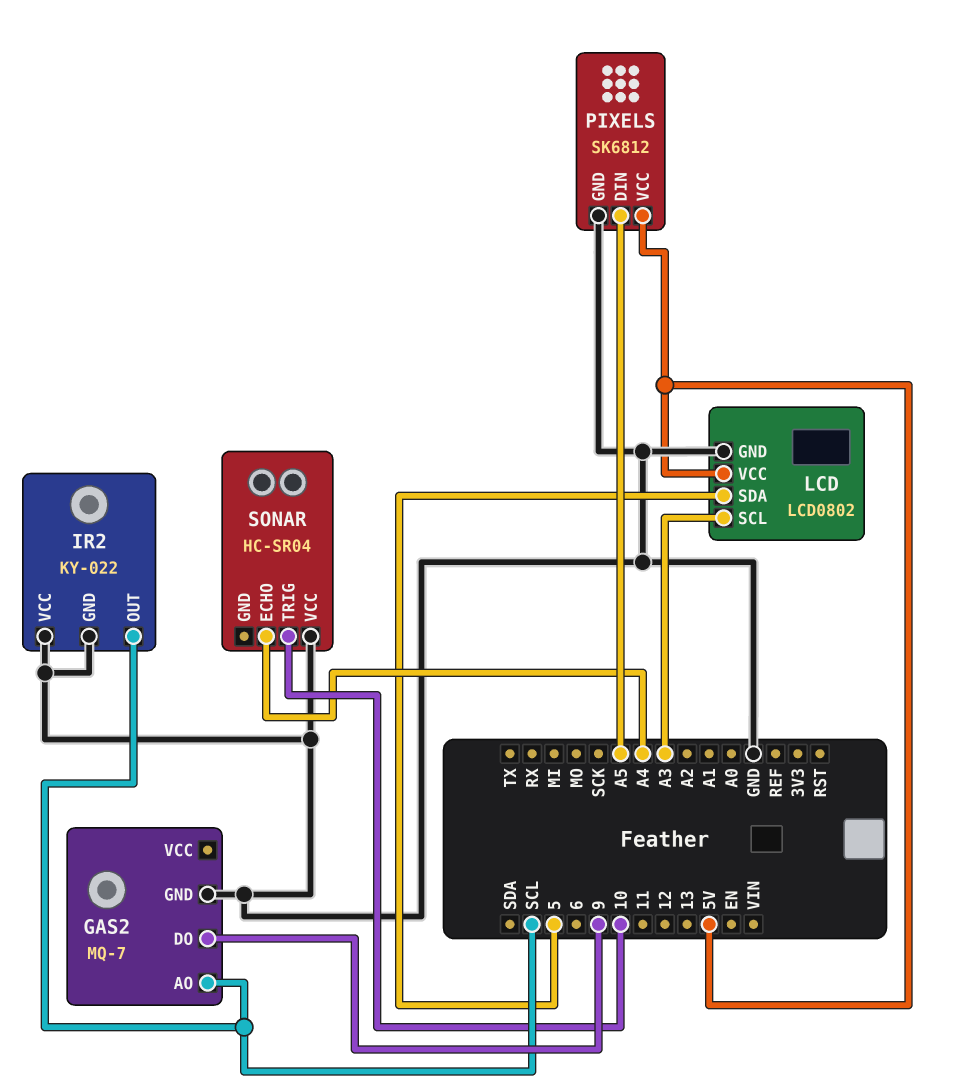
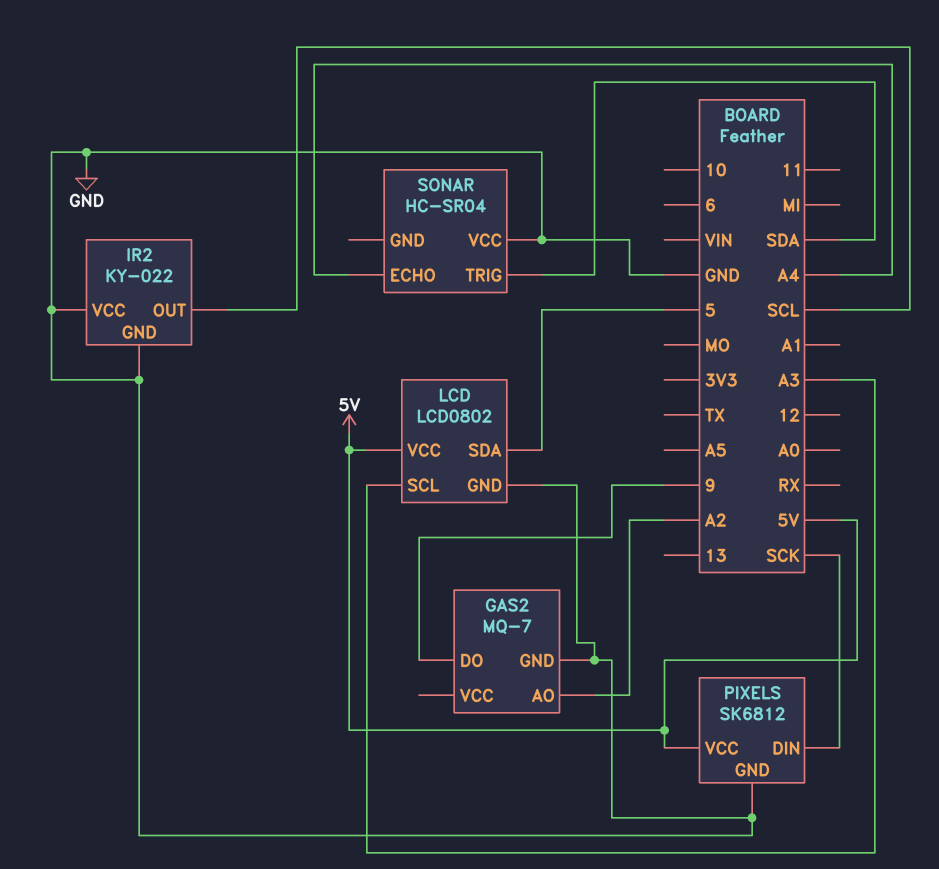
GAS2 pin AO: SCL -> A2
PIXELS pin DIN: A5 -> SCK
SONAR pin TRIG: 10 -> SDA

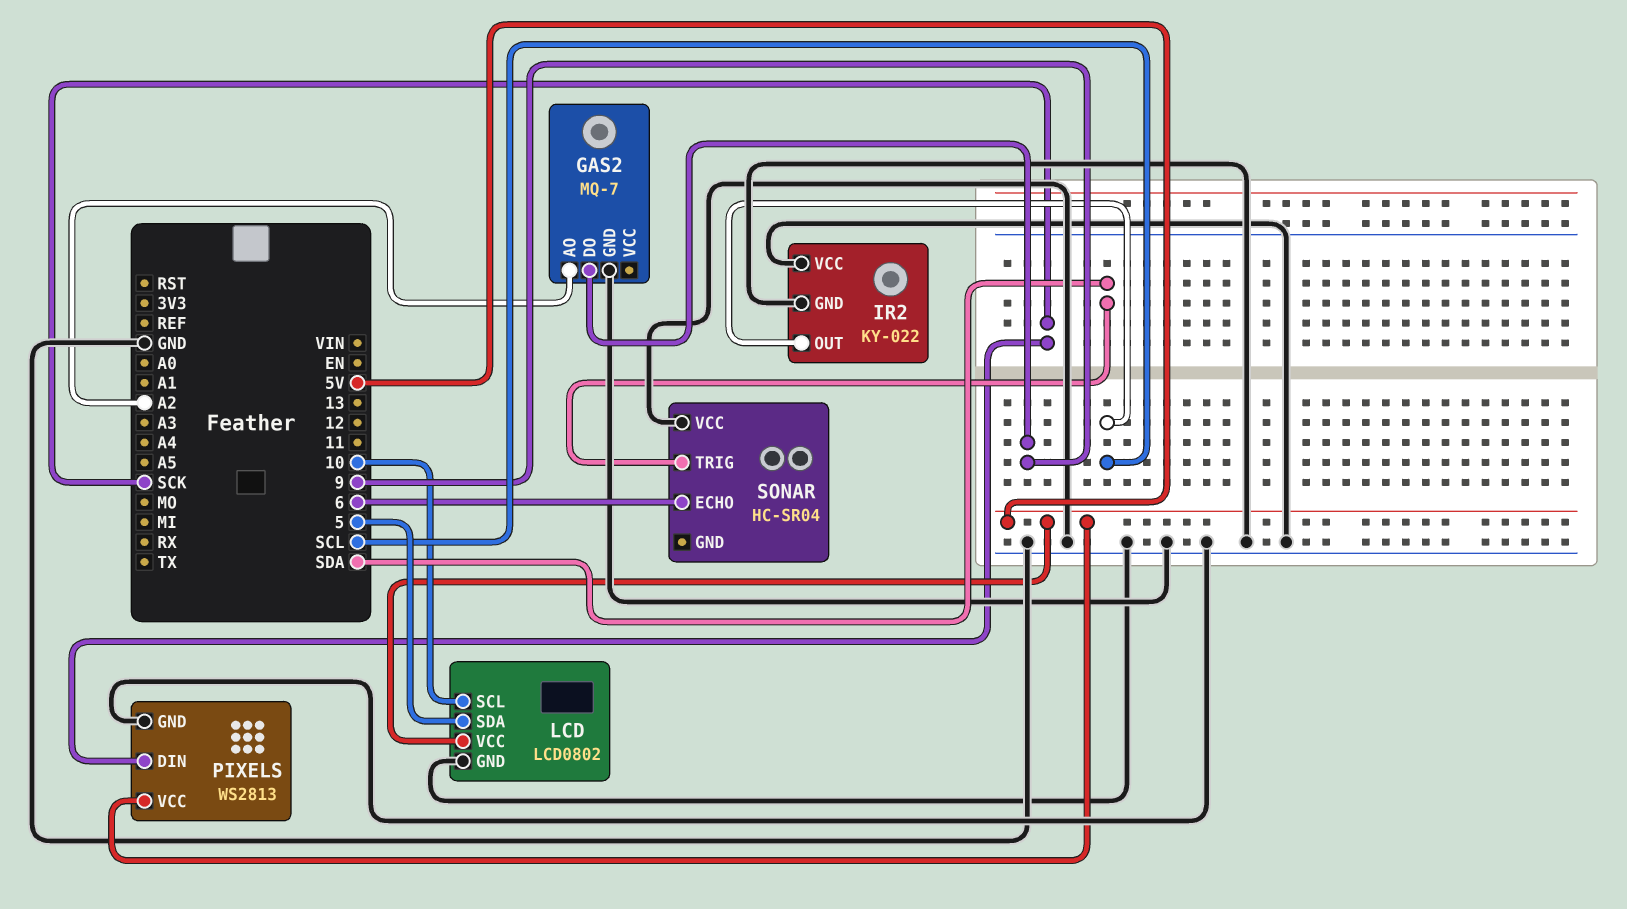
LCD pin SCL: A3 -> 10
PIXELS: SK6812 -> WS2813
SONAR pin ECHO: A4 -> 6

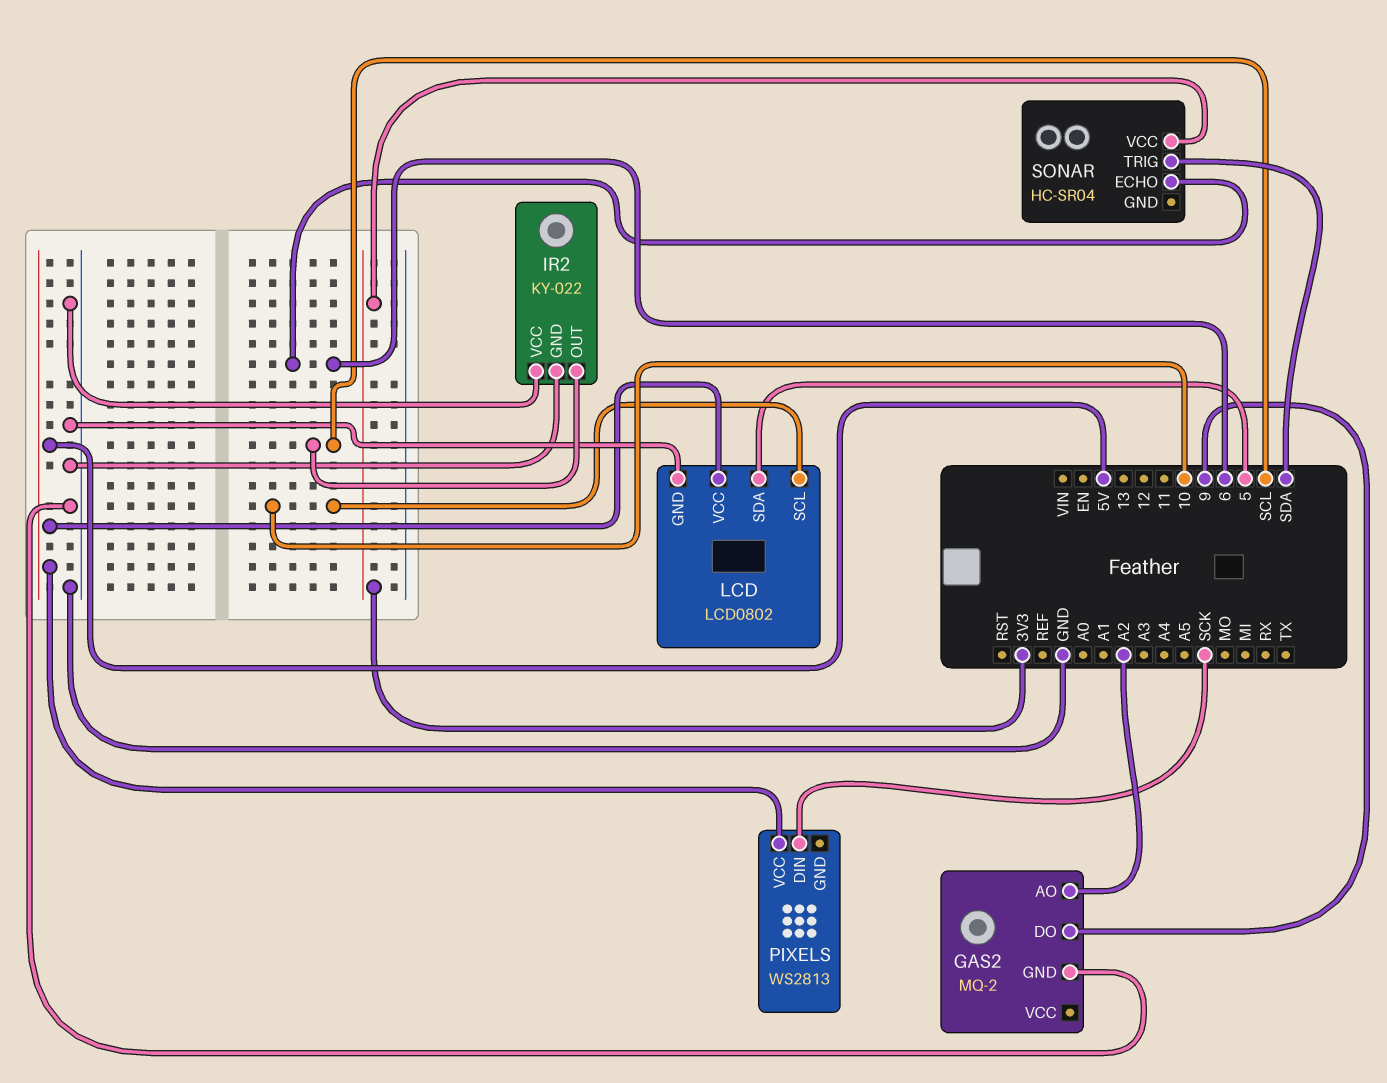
GAS2: MQ-7 -> MQ-2
PIXELS pin GND: GND -> none
SONAR pin VCC: GND -> 3V3

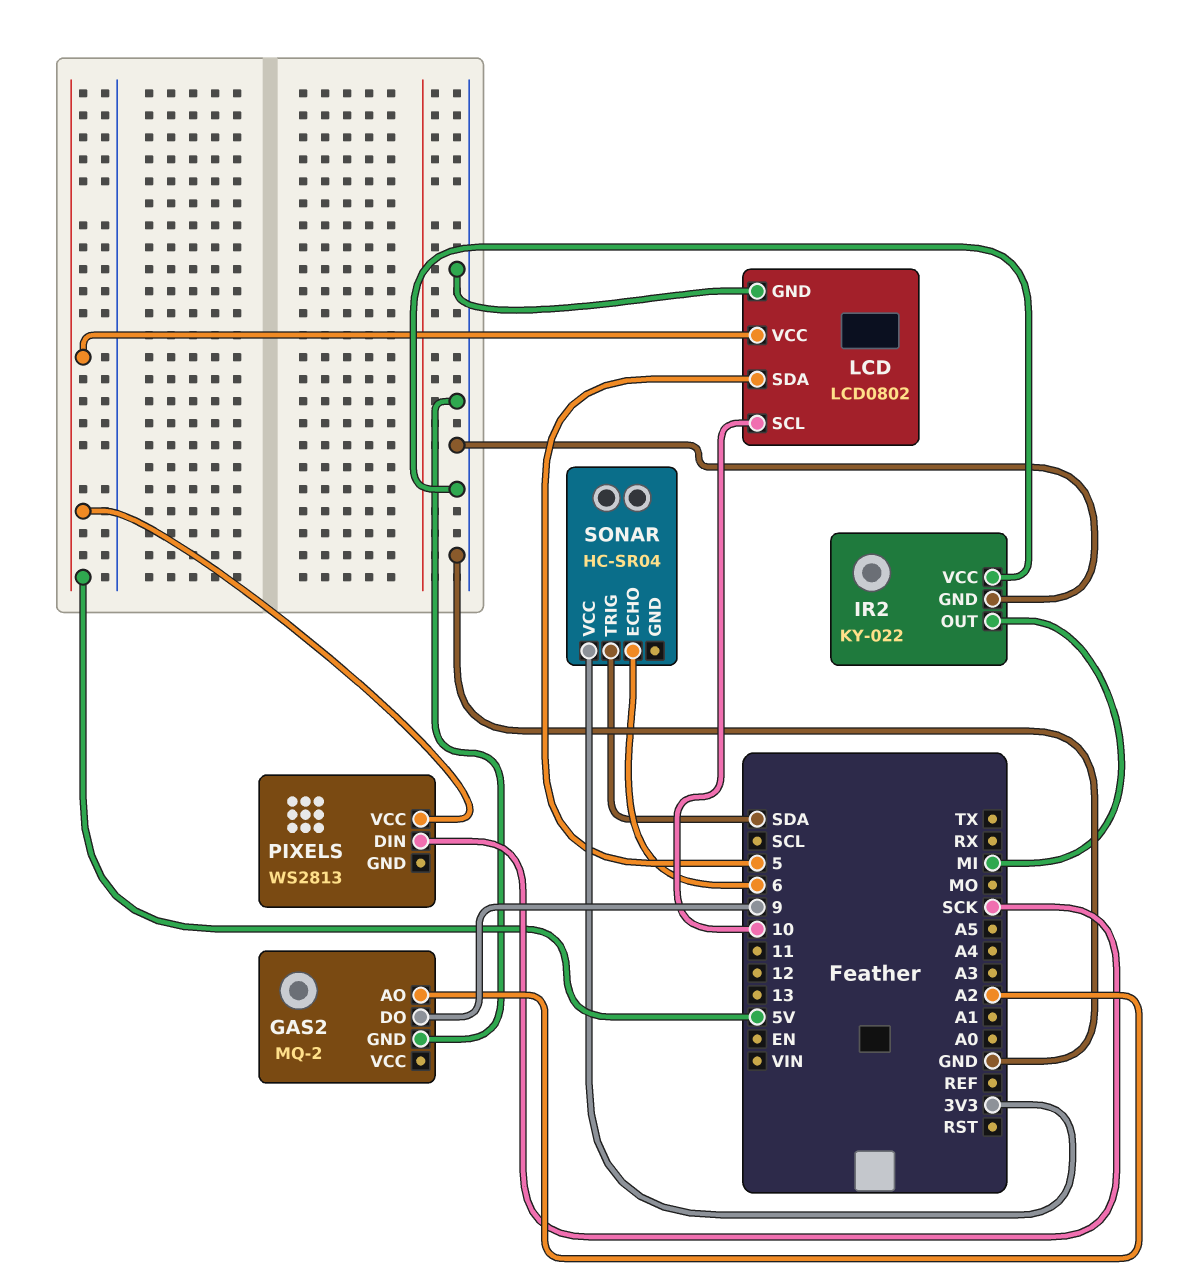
IR2 pin OUT: SCL -> MI

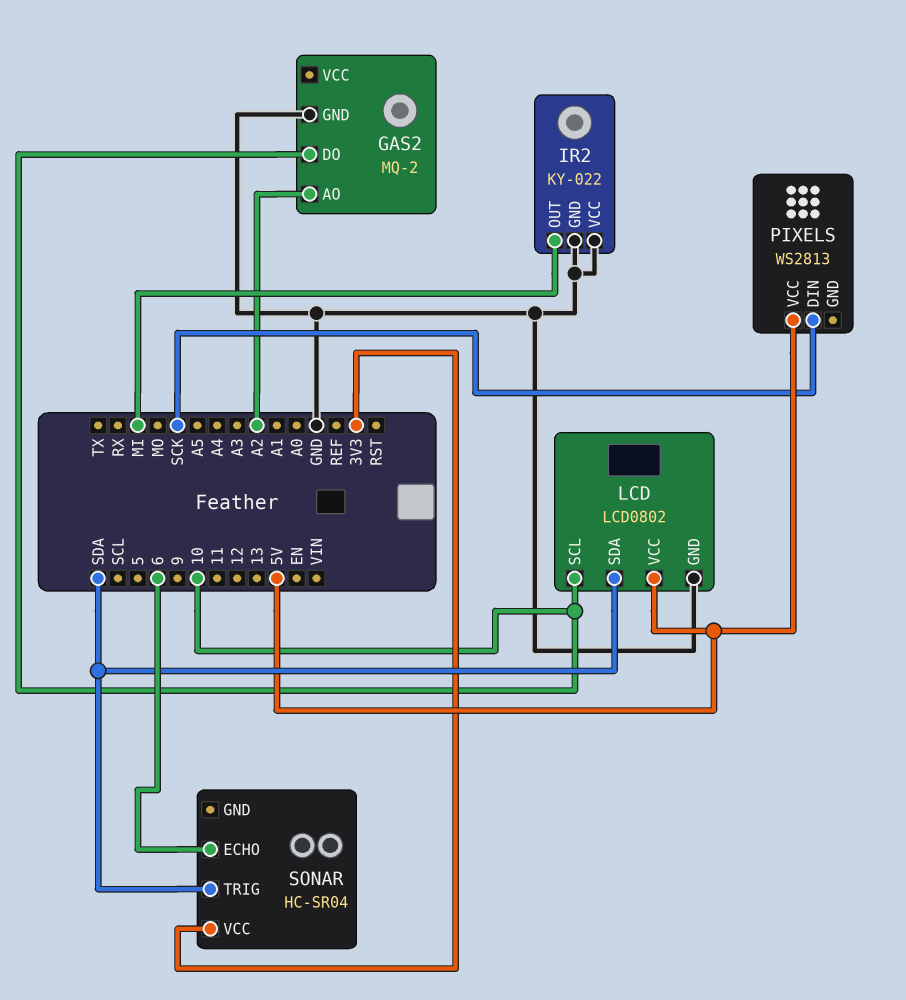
GAS2 pin DO: 9 -> 10
LCD pin SDA: 5 -> SDA

